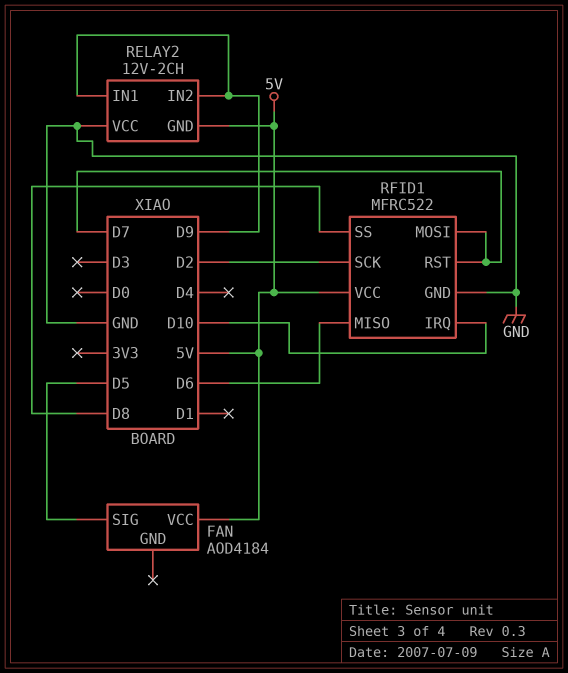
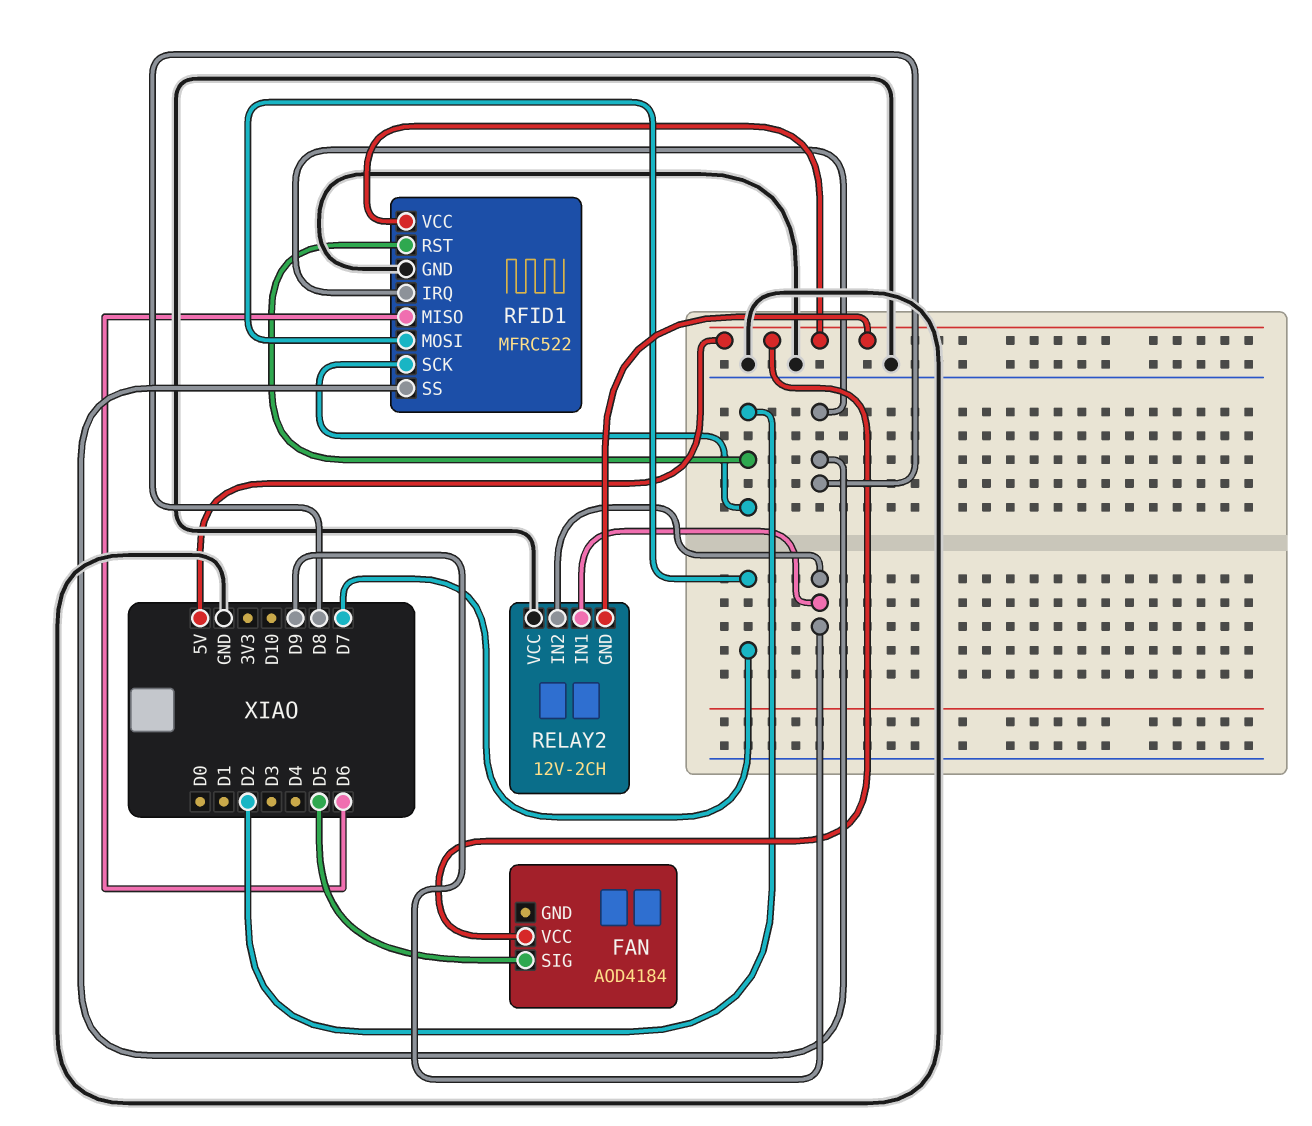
RFID1 pin IRQ: D10 -> D8
RFID1 pin RST: D7 -> D2

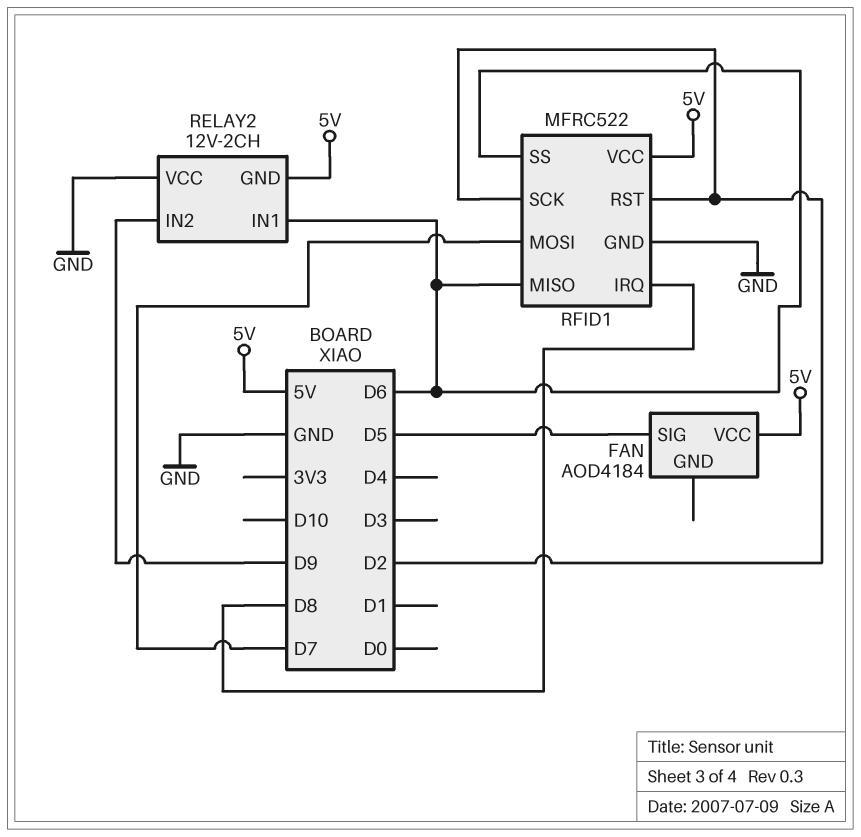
RELAY2 pin IN1: D9 -> D6
RFID1 pin SS: D8 -> D6

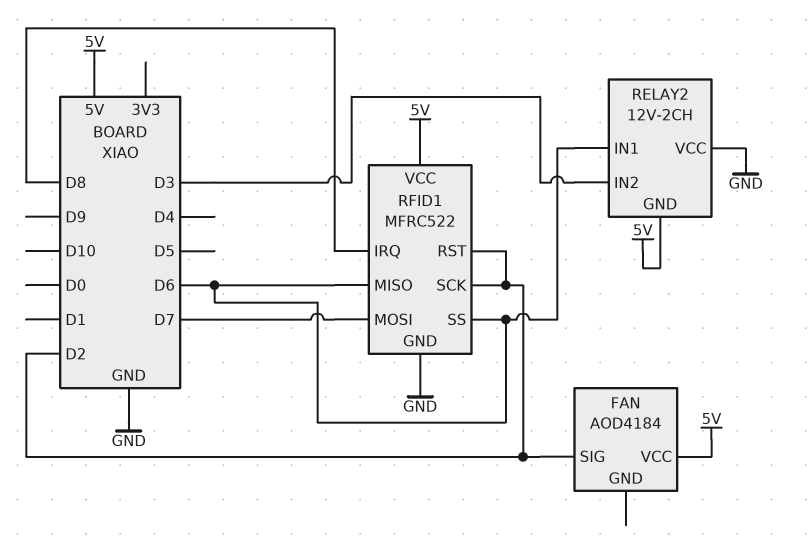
FAN pin SIG: D5 -> D2
RELAY2 pin IN2: D9 -> D3

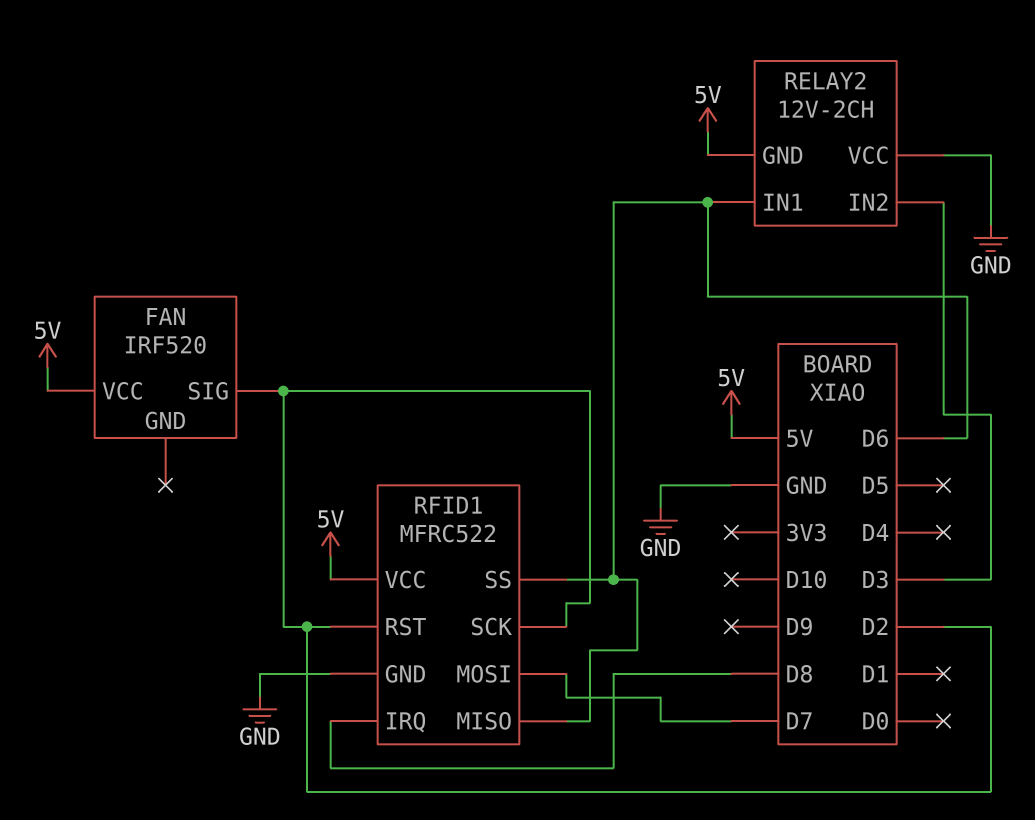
FAN: AOD4184 -> IRF520

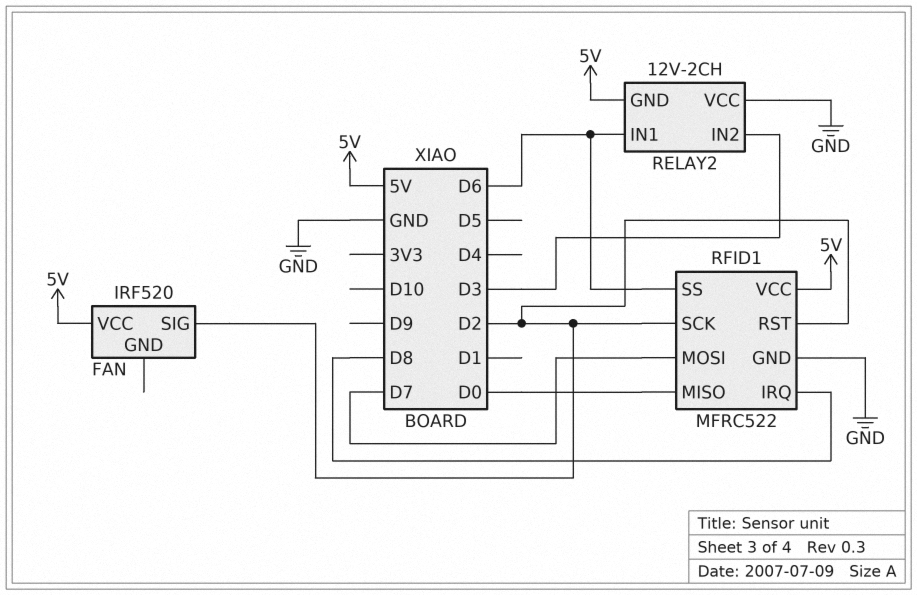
RFID1 pin MISO: D6 -> D0

